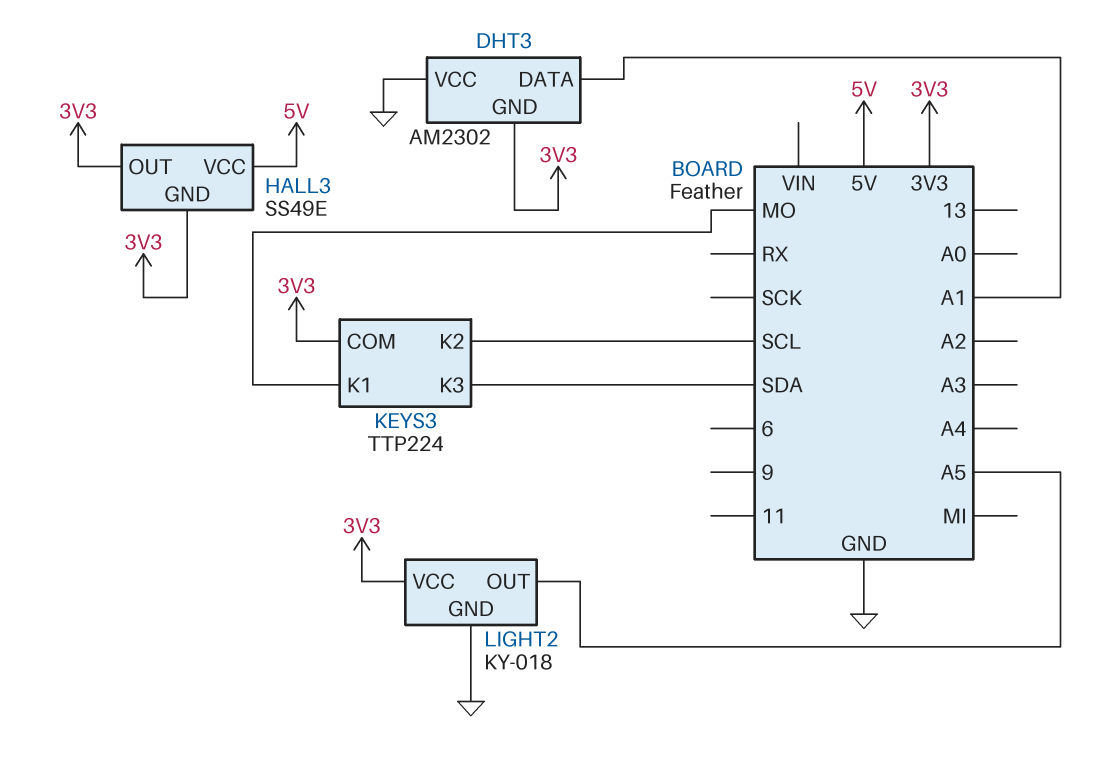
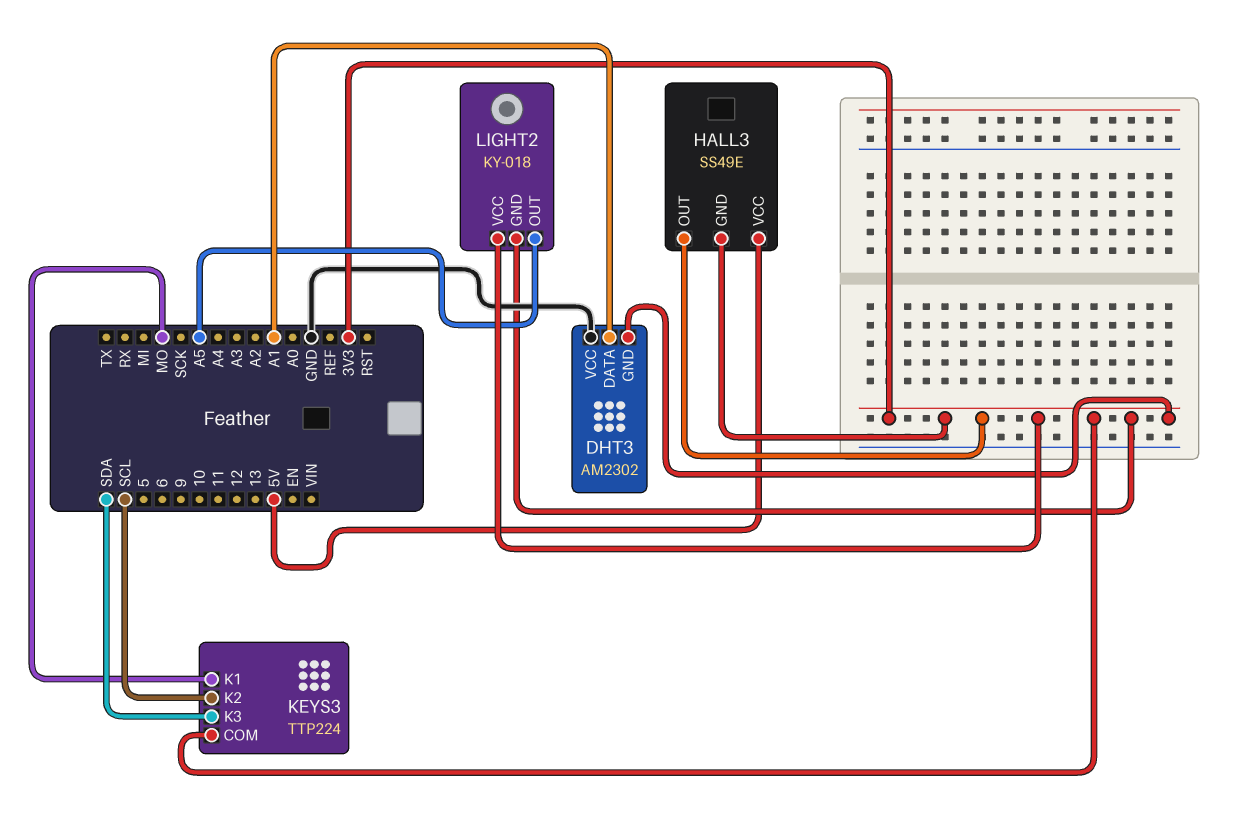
LIGHT2 pin GND: GND -> 3V3

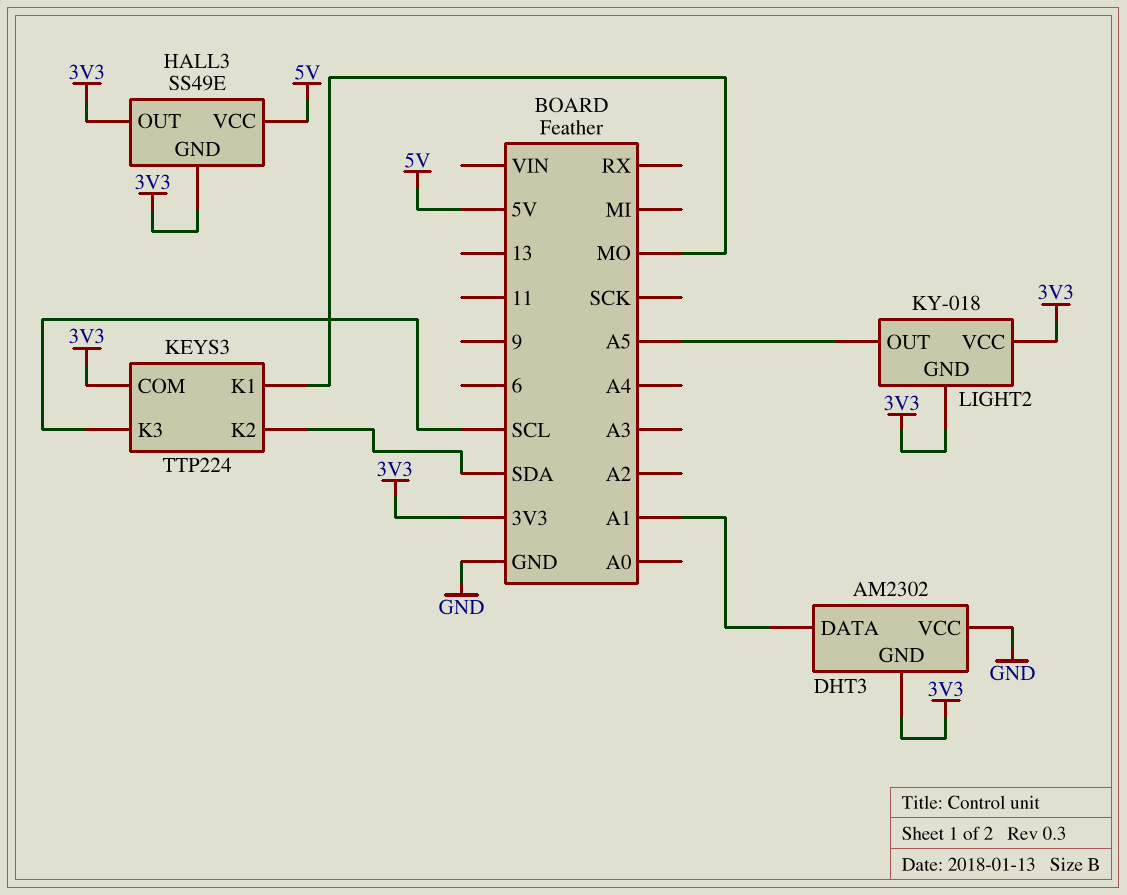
KEYS3 pin K2: SCL -> SDA
KEYS3 pin K3: SDA -> SCL

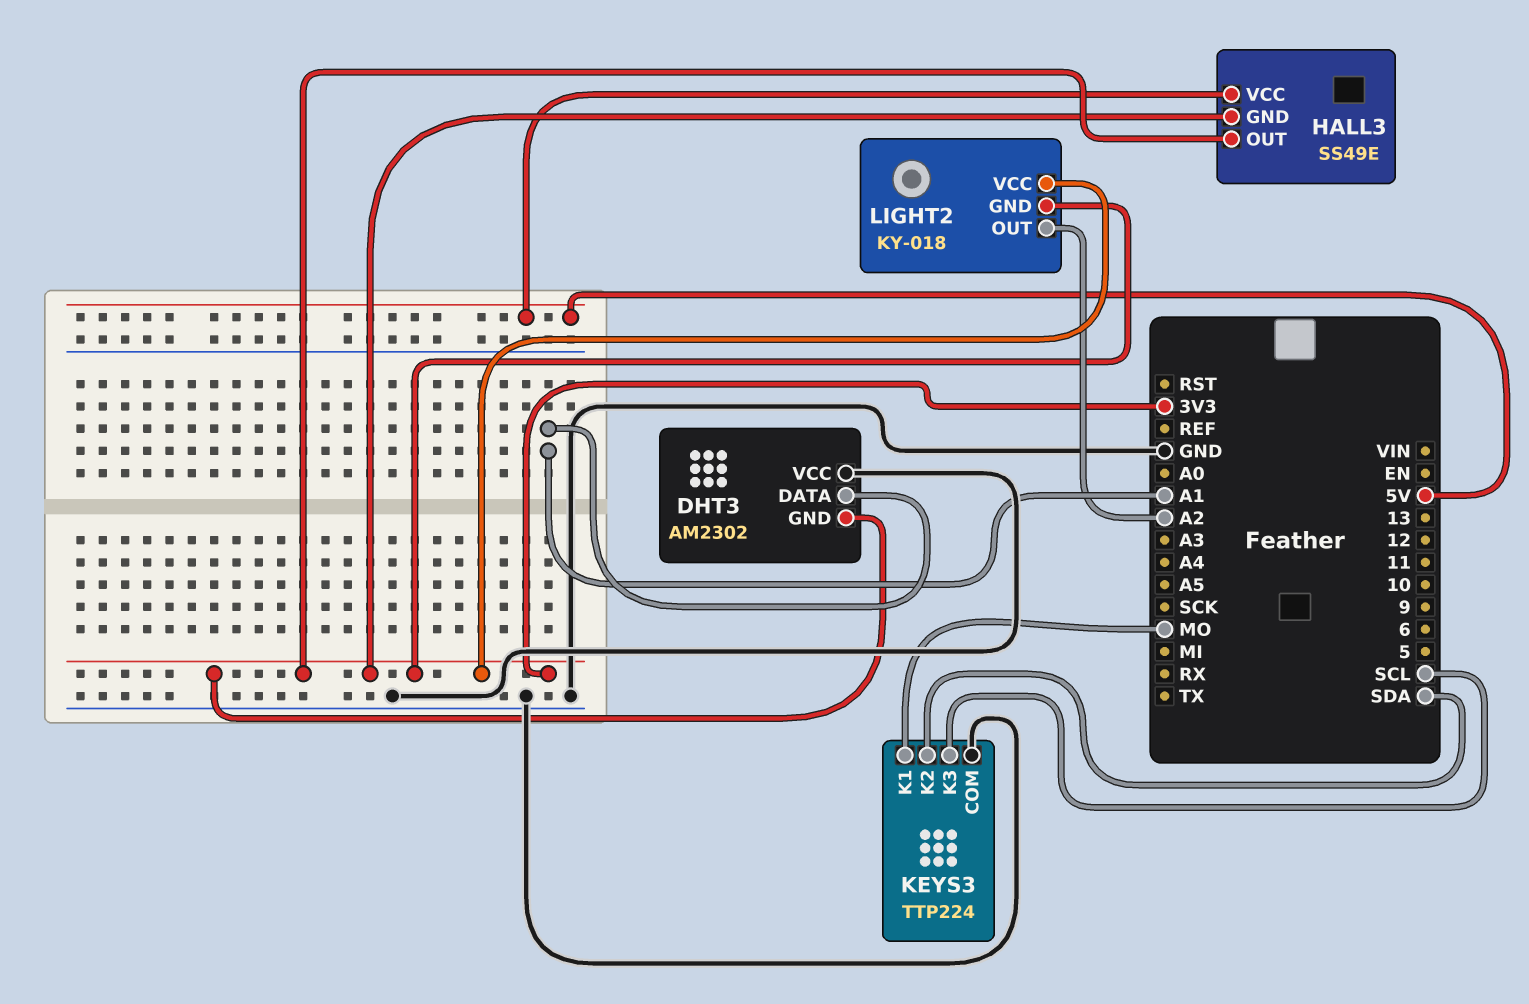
KEYS3 pin COM: 3V3 -> GND
LIGHT2 pin OUT: A5 -> A2

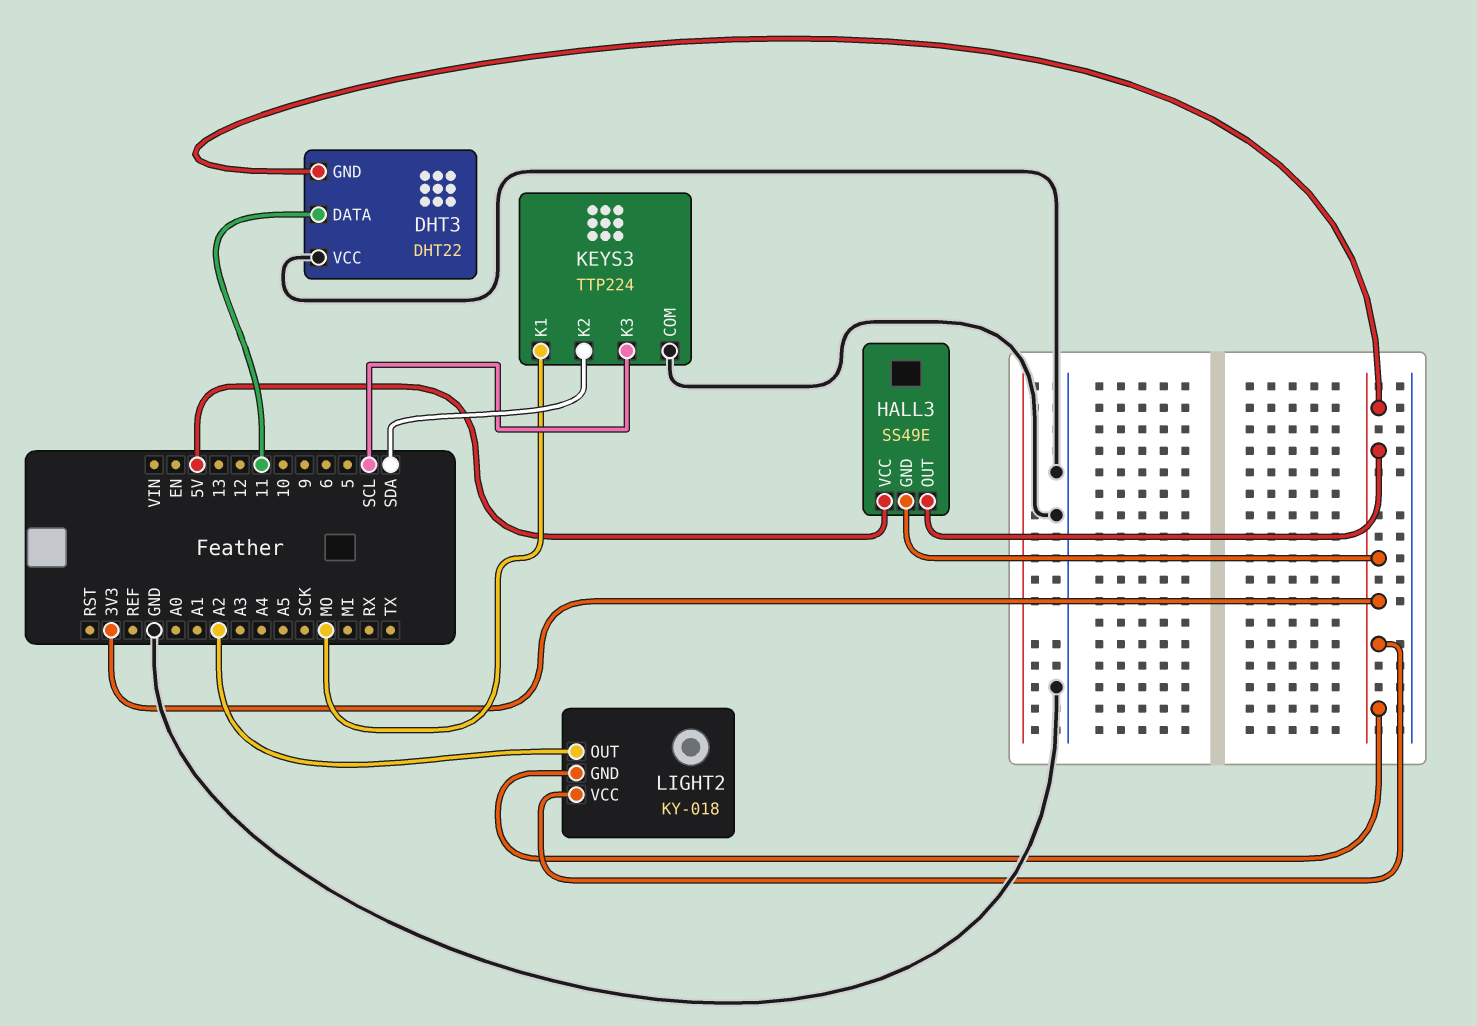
DHT3: AM2302 -> DHT22
DHT3 pin DATA: A1 -> 11

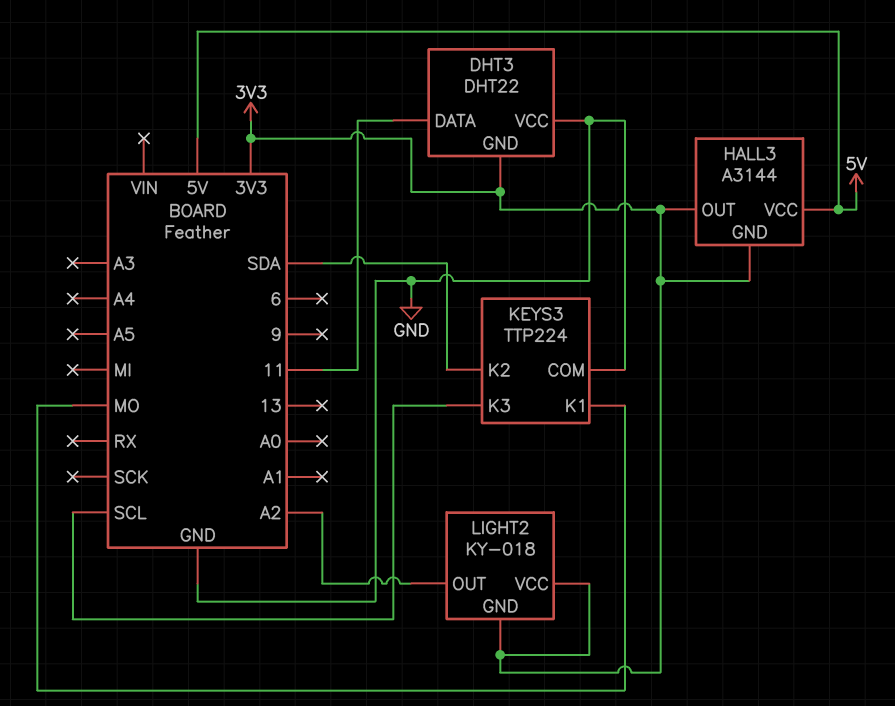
HALL3: SS49E -> A3144

